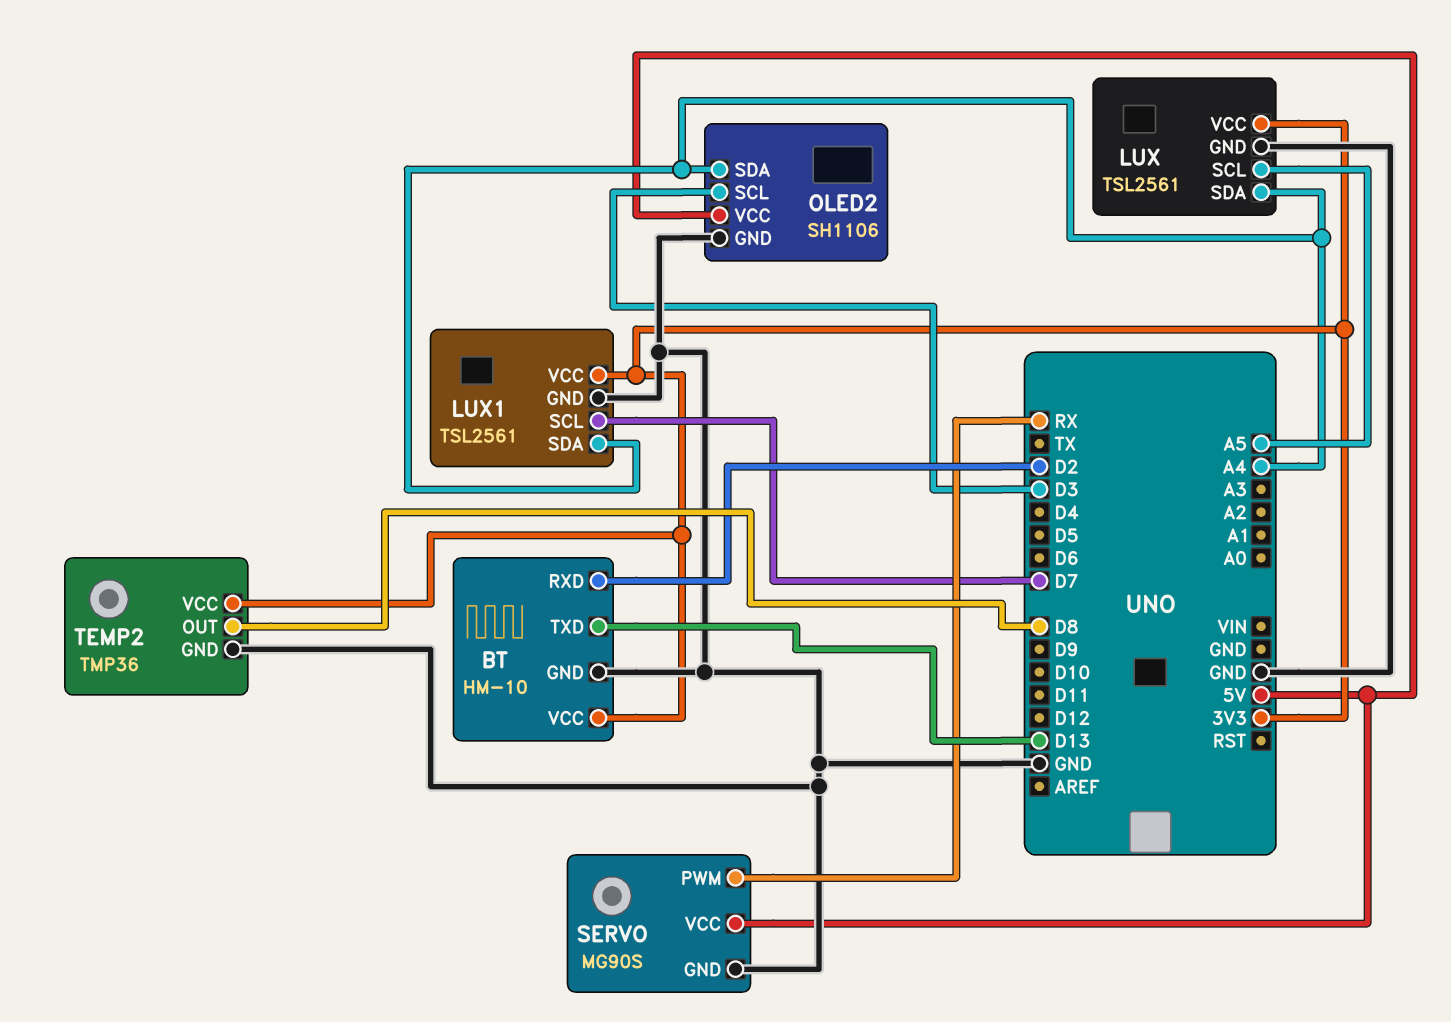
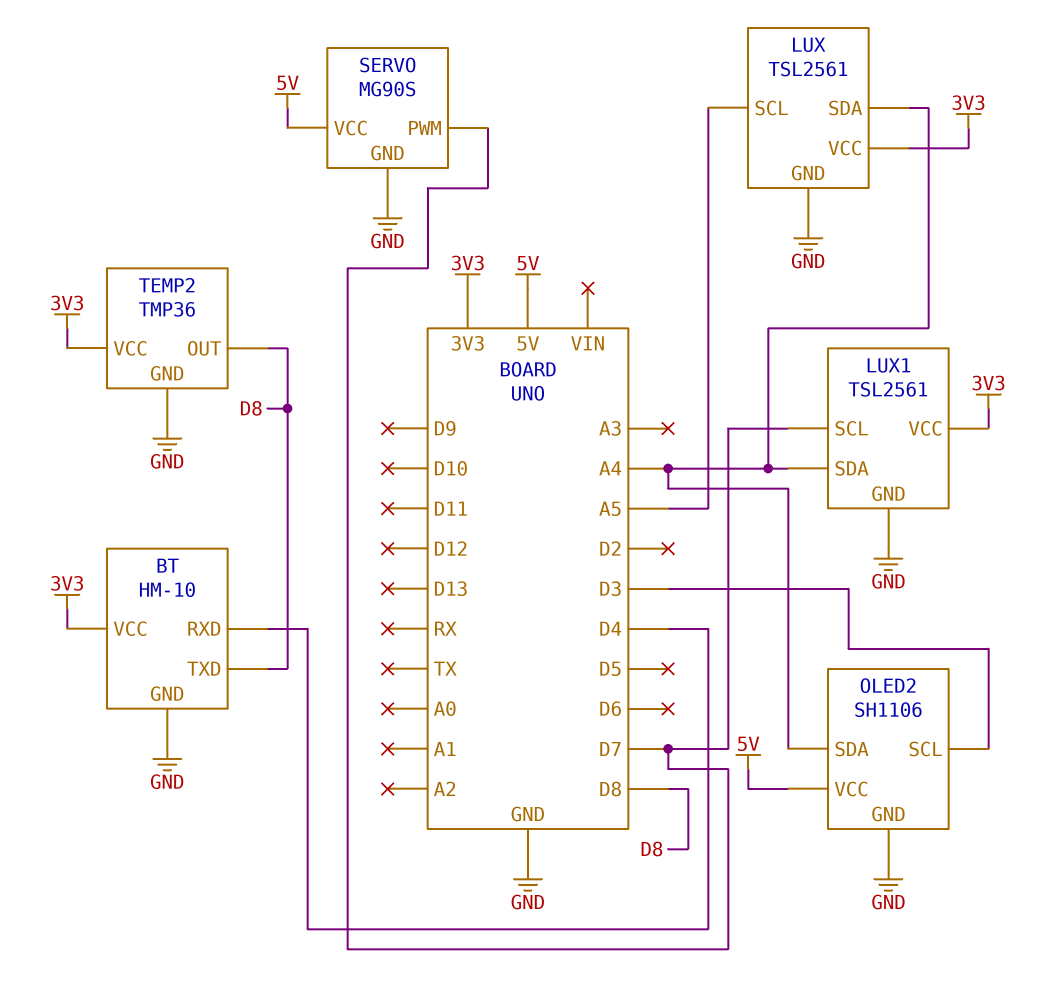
BT pin RXD: D2 -> D4
BT pin TXD: D13 -> D8
SERVO pin PWM: RX -> D7

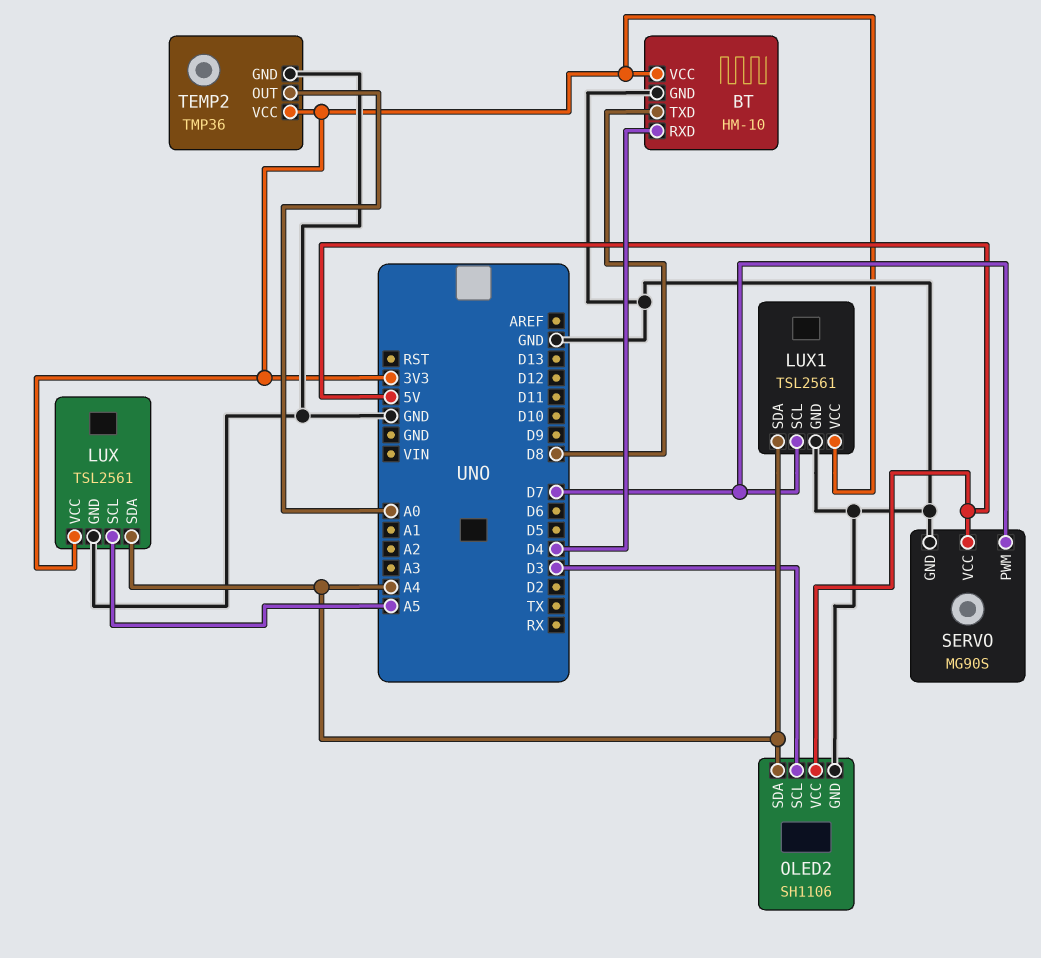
TEMP2 pin OUT: D8 -> A0

